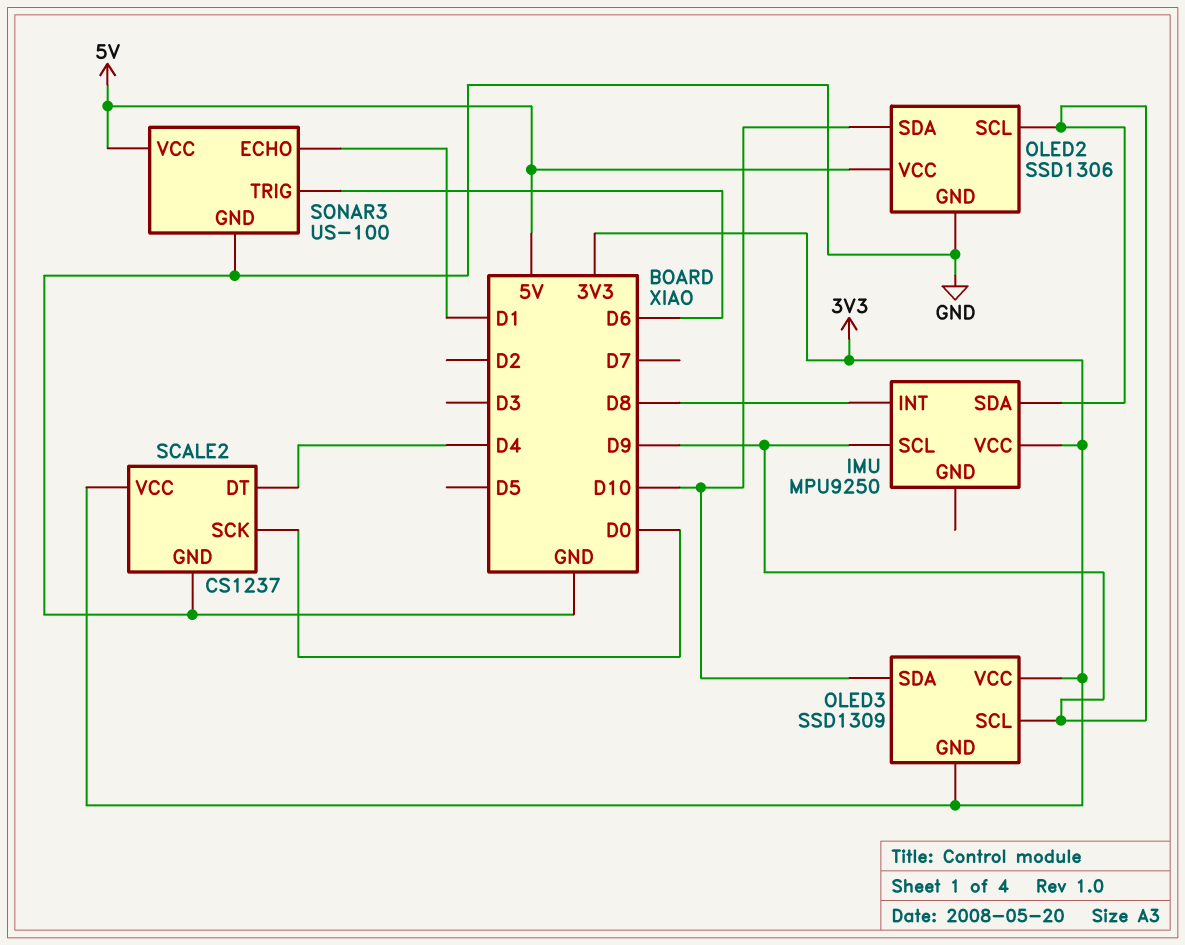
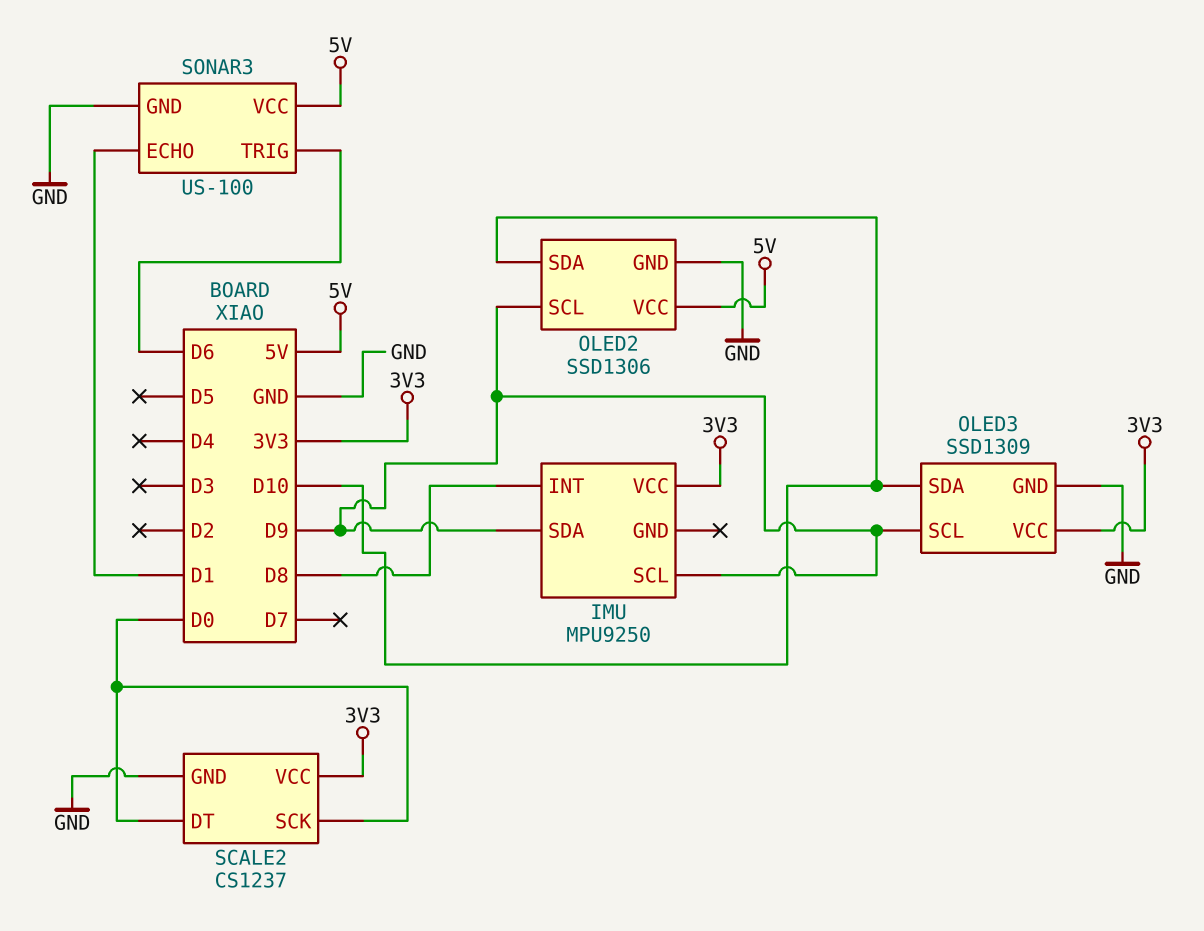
OLED3 pin GND: 3V3 -> GND
SCALE2 pin DT: D4 -> D0

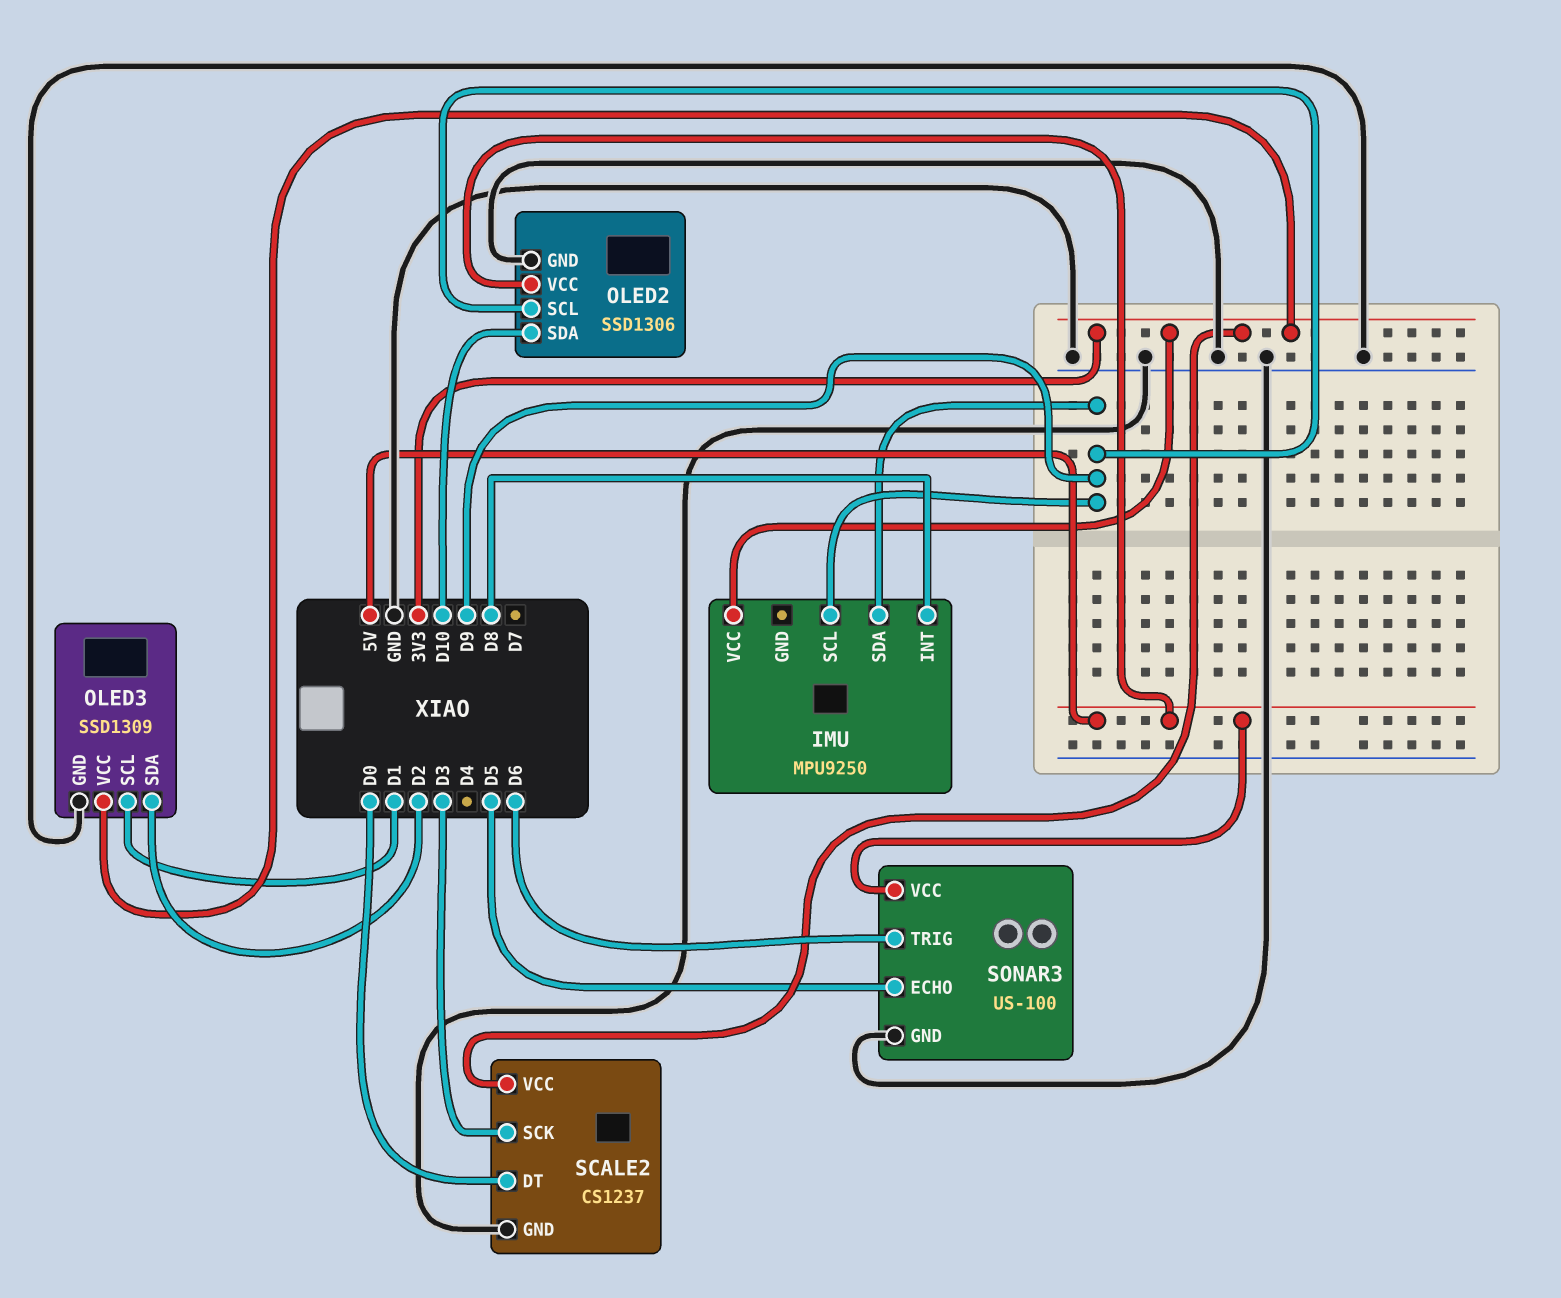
OLED3 pin SCL: D9 -> D1
OLED3 pin SDA: D10 -> D2
SCALE2 pin SCK: D0 -> D3
SONAR3 pin ECHO: D1 -> D5

